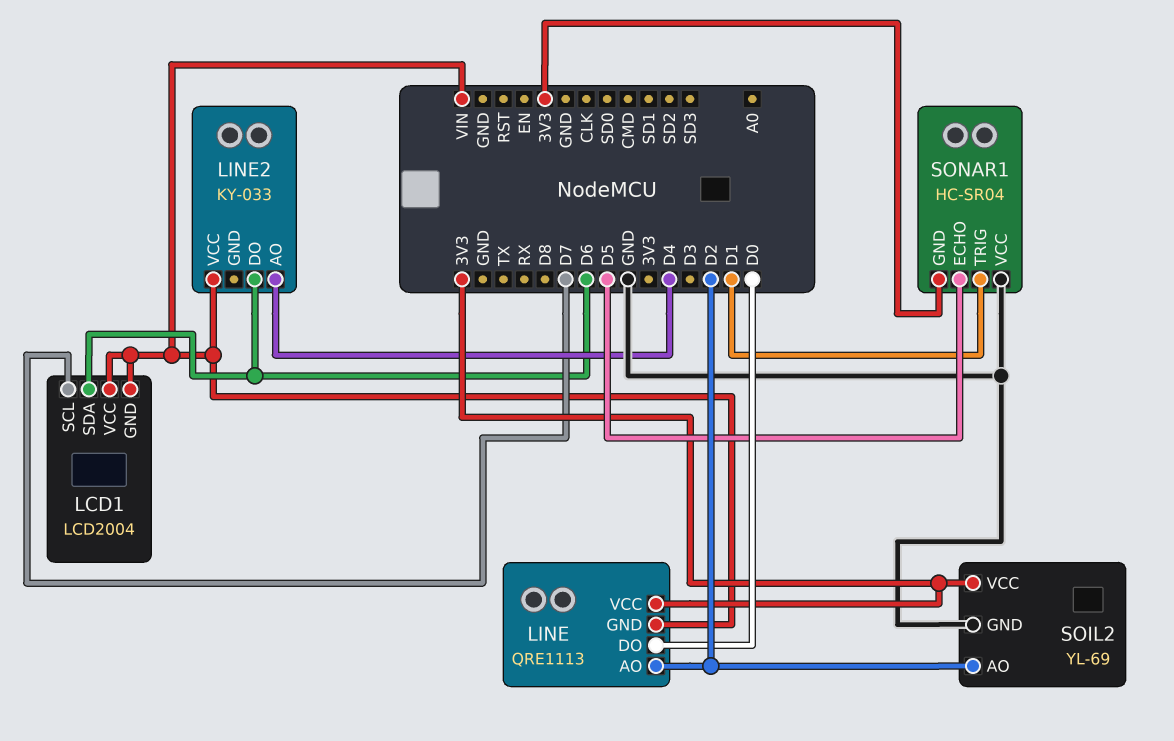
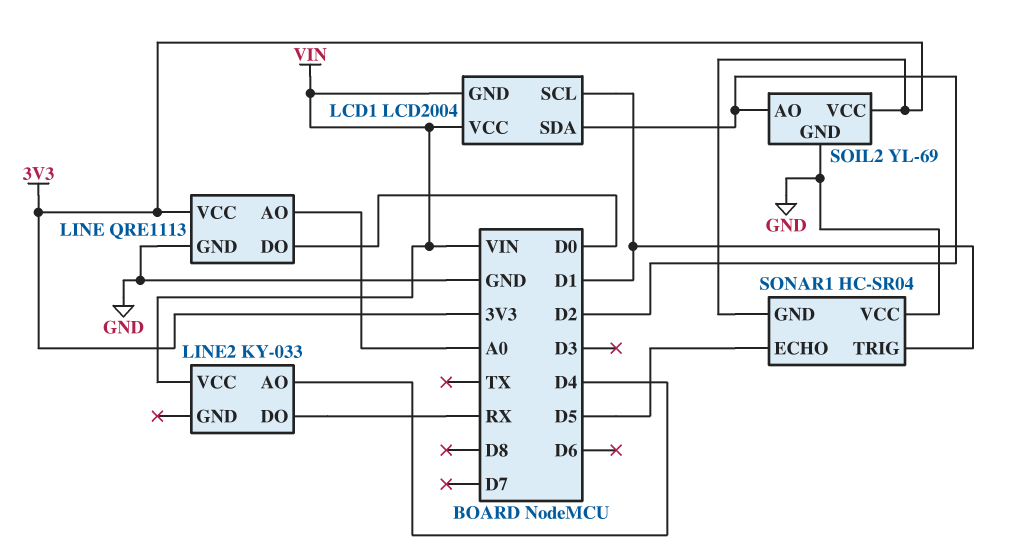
LCD1 pin SCL: D7 -> D1
LCD1 pin SDA: D6 -> D2
LINE pin AO: D2 -> A0
LINE pin GND: VIN -> GND
LINE2 pin DO: D6 -> RX

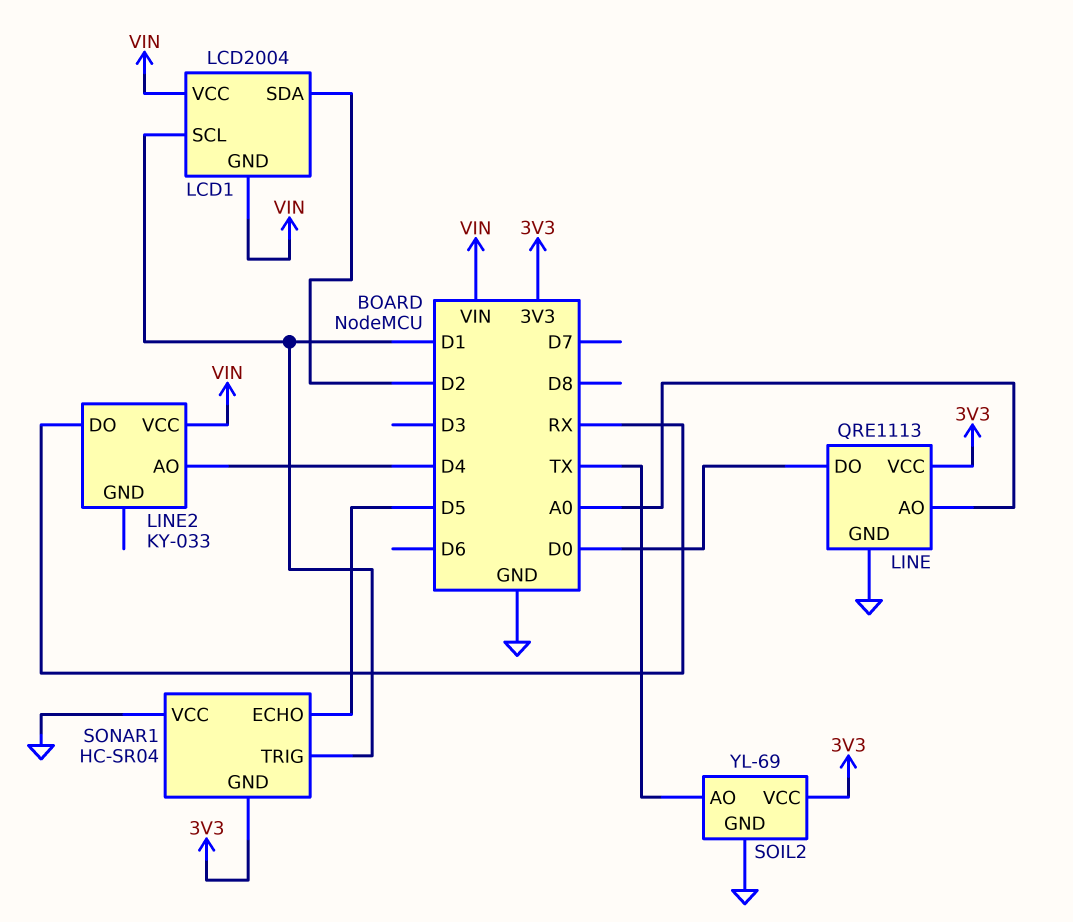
SOIL2 pin AO: D2 -> TX

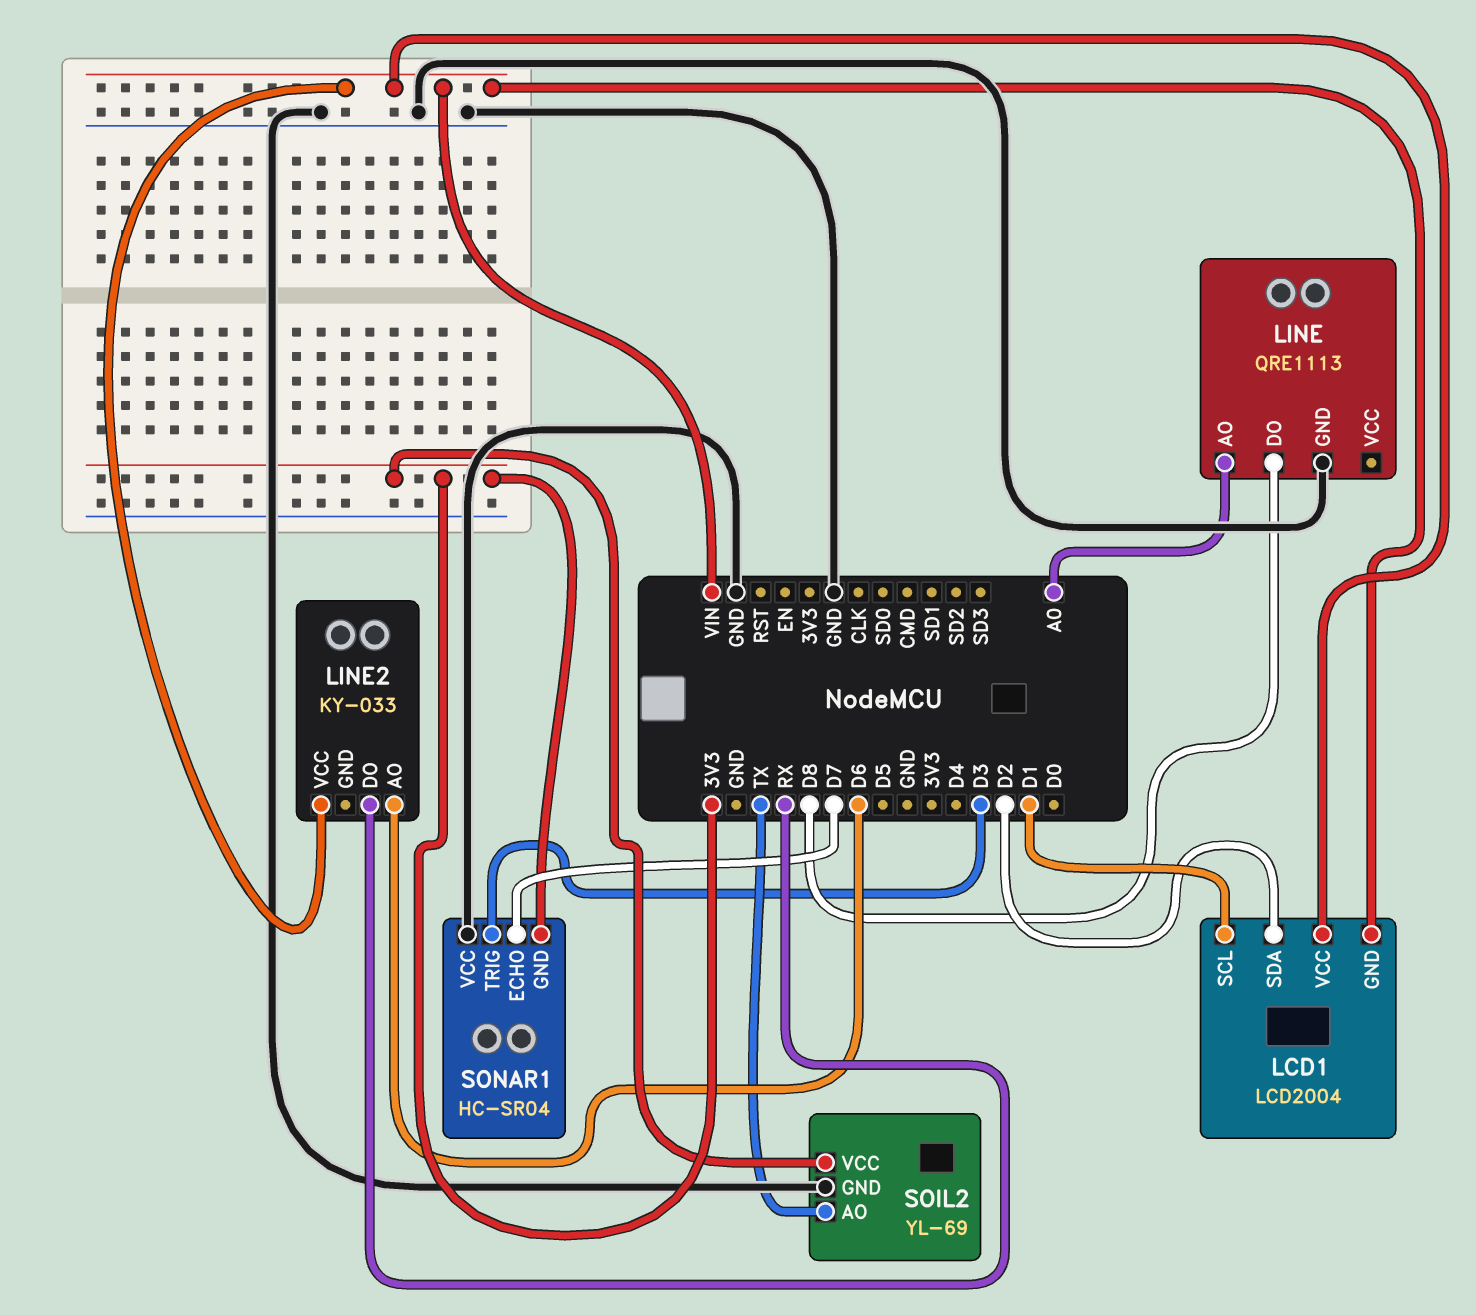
LINE pin DO: D0 -> D8
LINE pin VCC: 3V3 -> none
LINE2 pin AO: D4 -> D6
SONAR1 pin ECHO: D5 -> D7
SONAR1 pin TRIG: D1 -> D3

